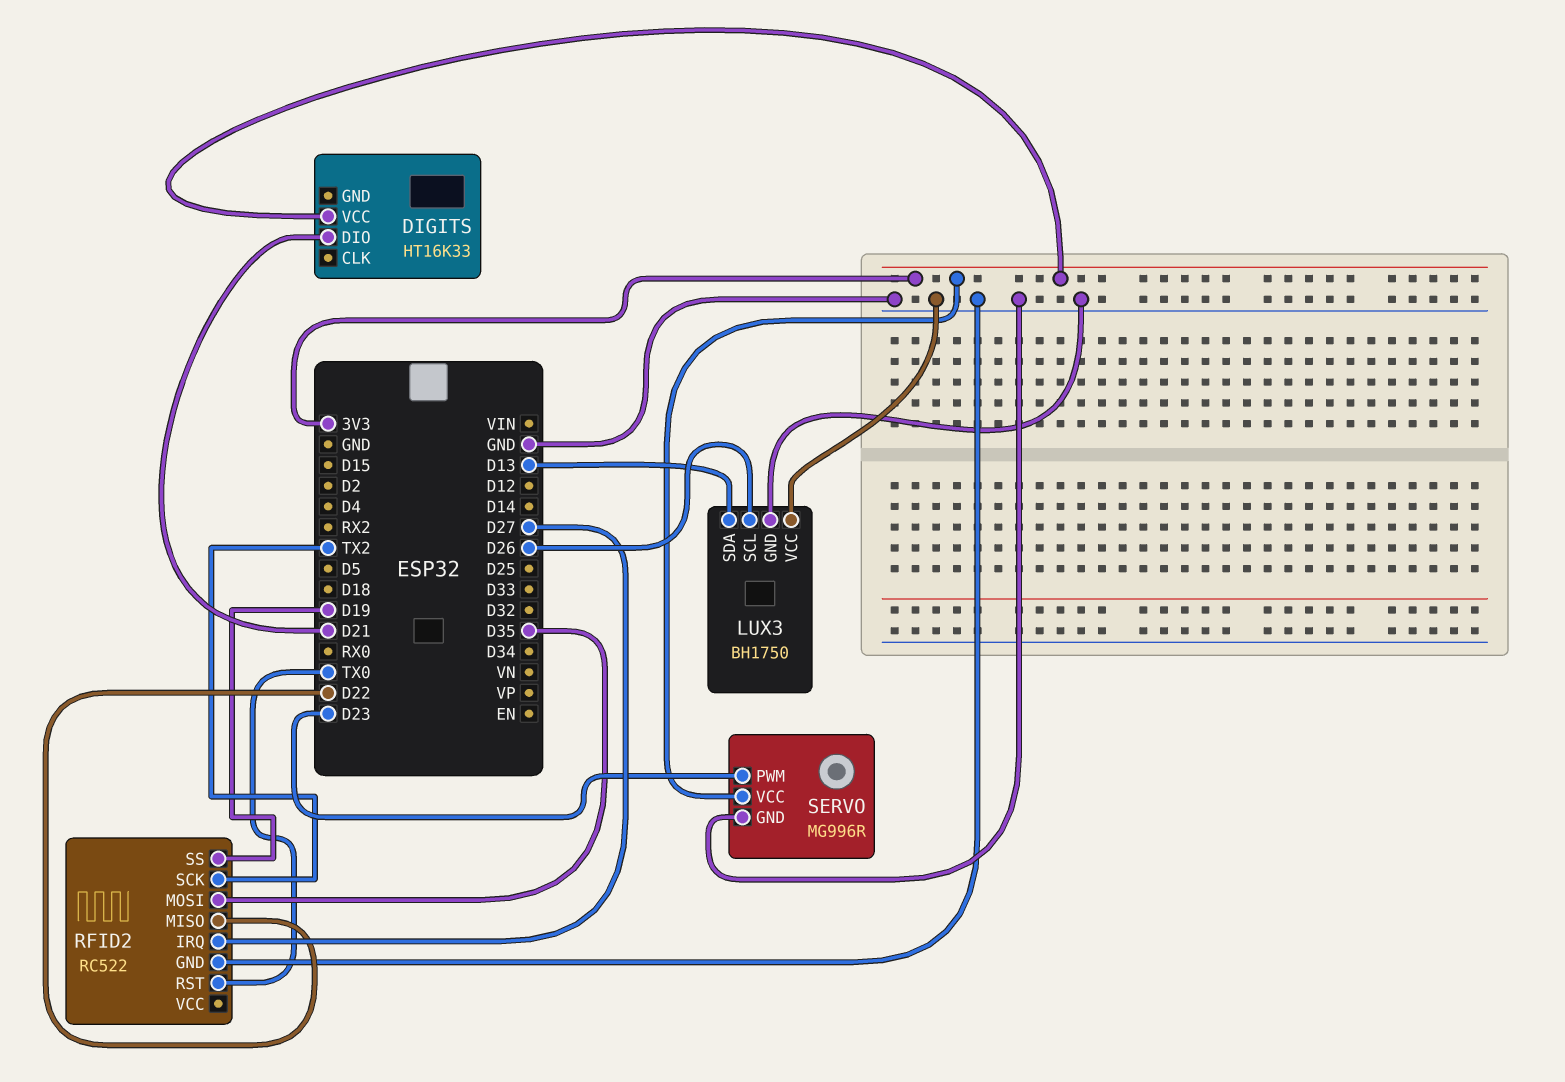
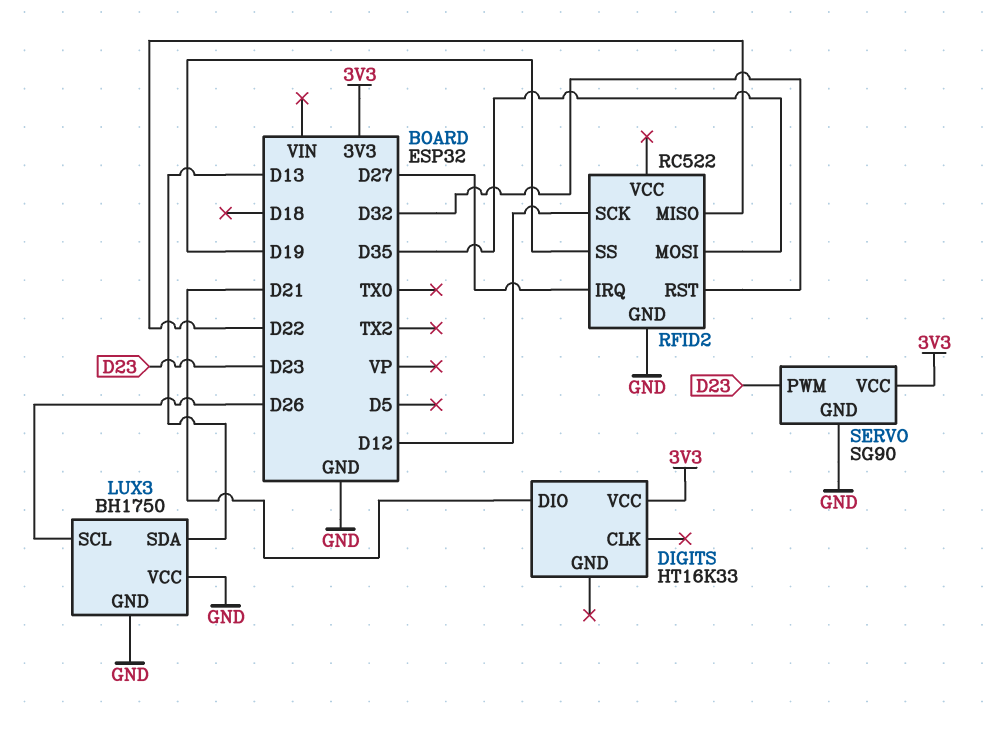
RFID2 pin RST: TX0 -> D32
RFID2 pin SCK: TX2 -> D12
SERVO: MG996R -> SG90

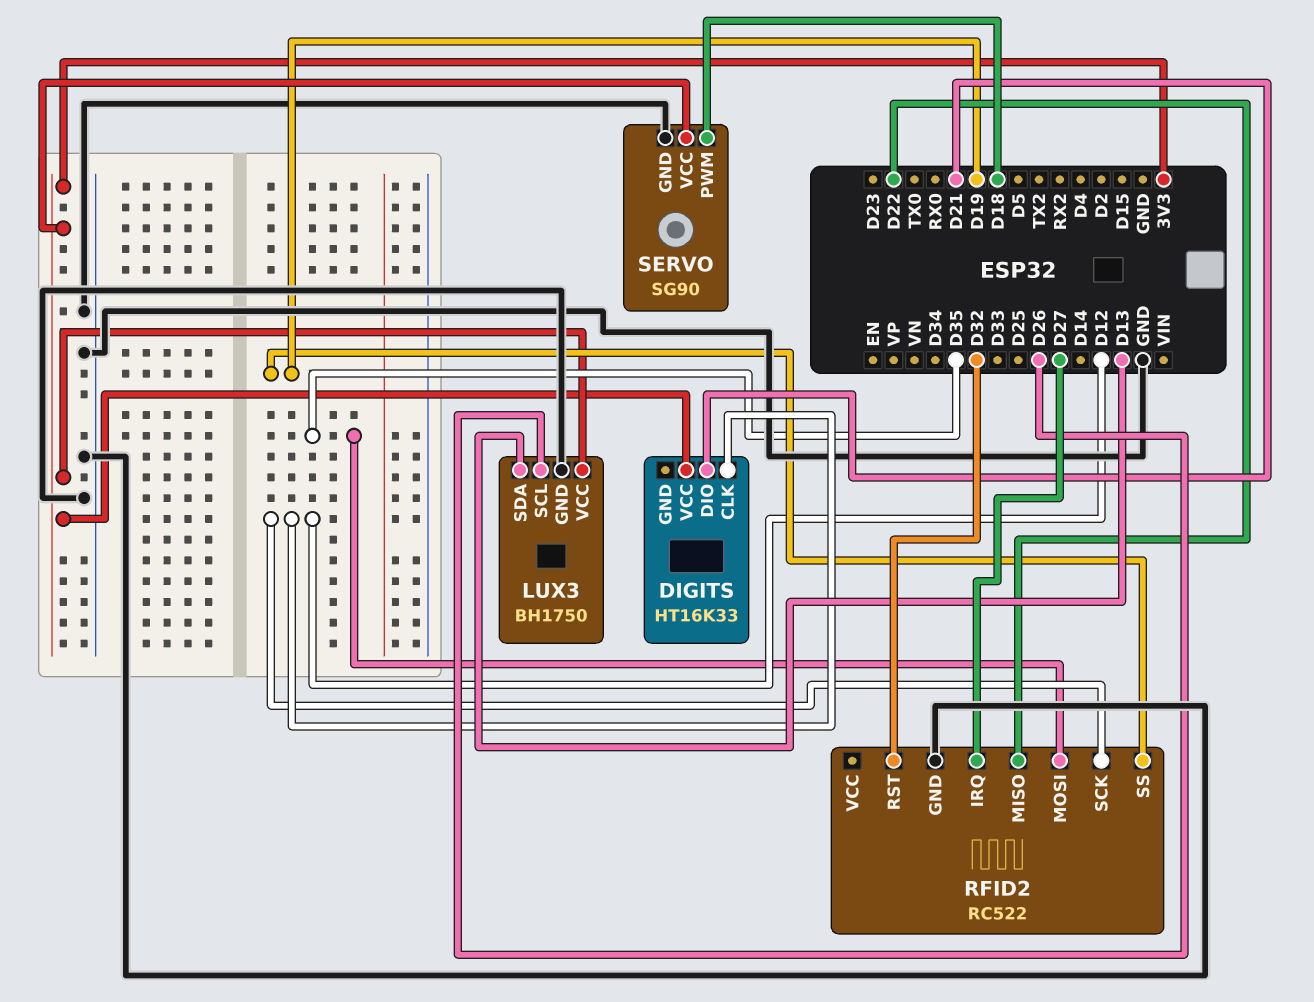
DIGITS pin CLK: none -> D12
LUX3 pin VCC: GND -> 3V3
SERVO pin PWM: D23 -> D18

